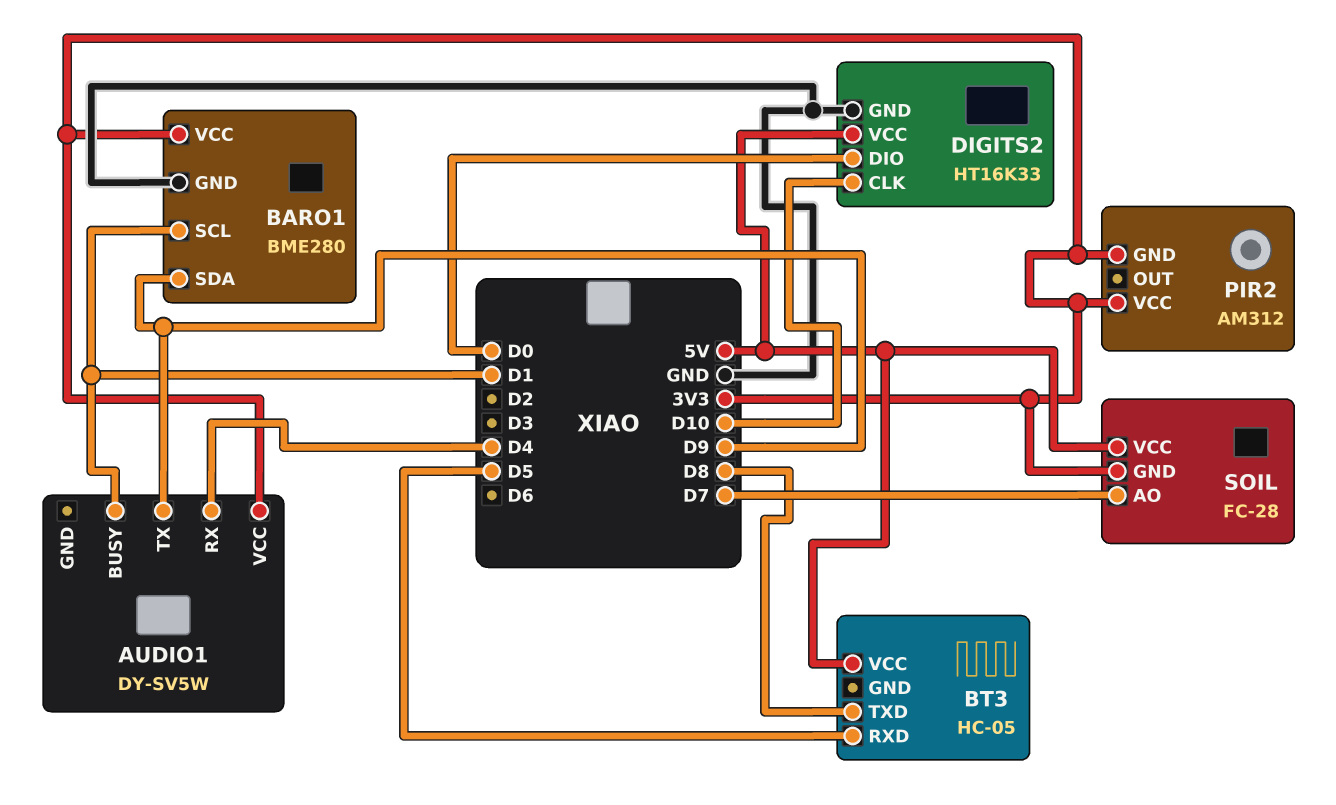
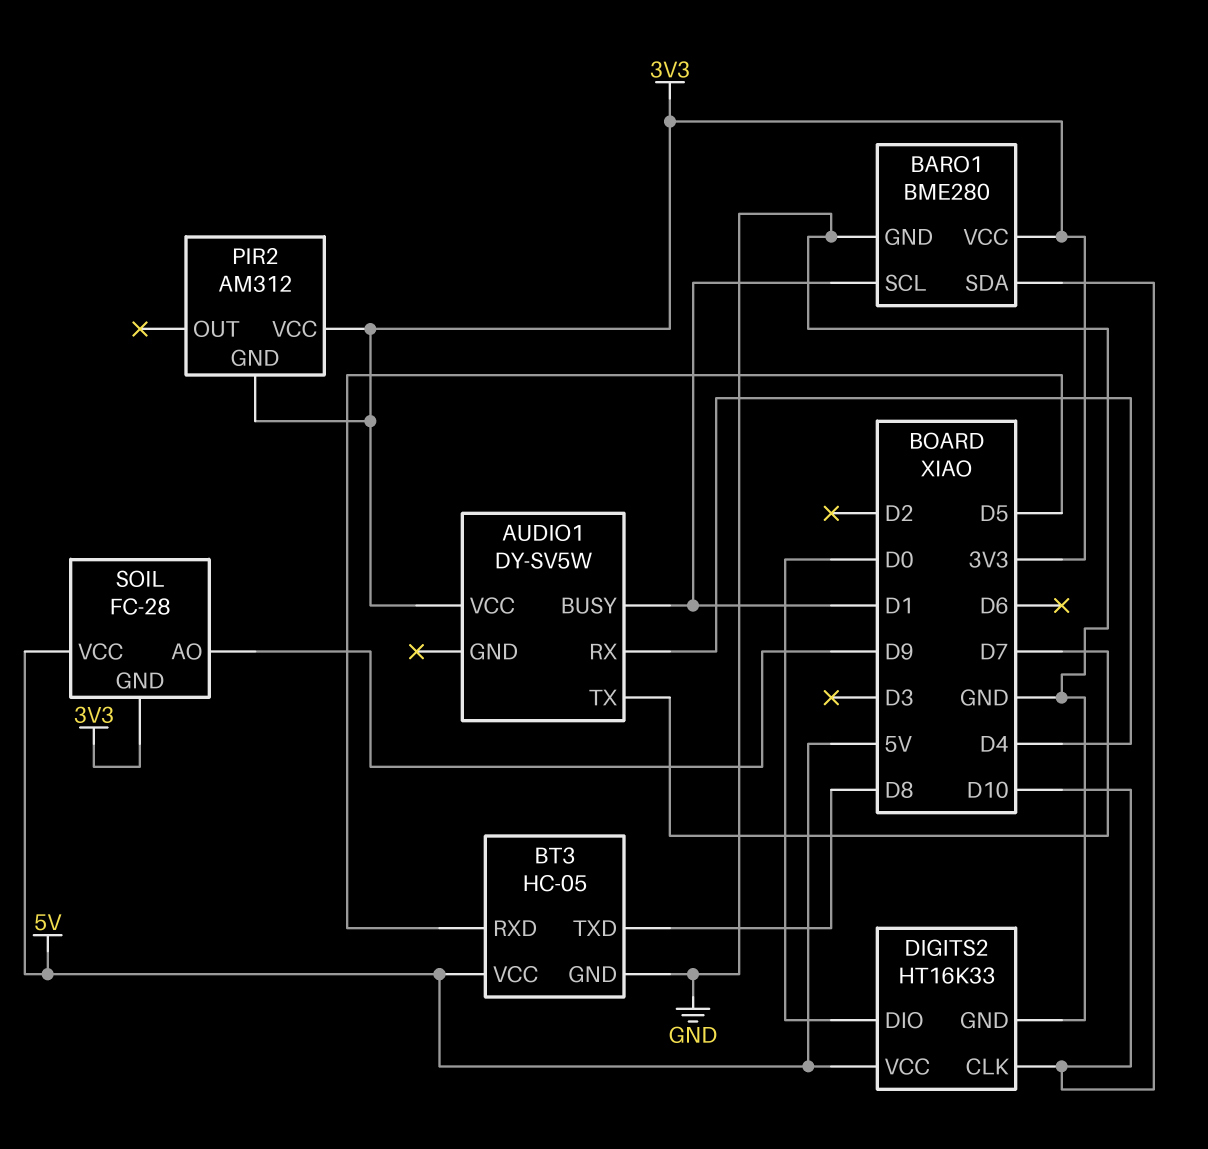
AUDIO1 pin TX: D9 -> D7
BARO1 pin SDA: D9 -> D10
BT3 pin GND: none -> GND
SOIL pin AO: D7 -> D9

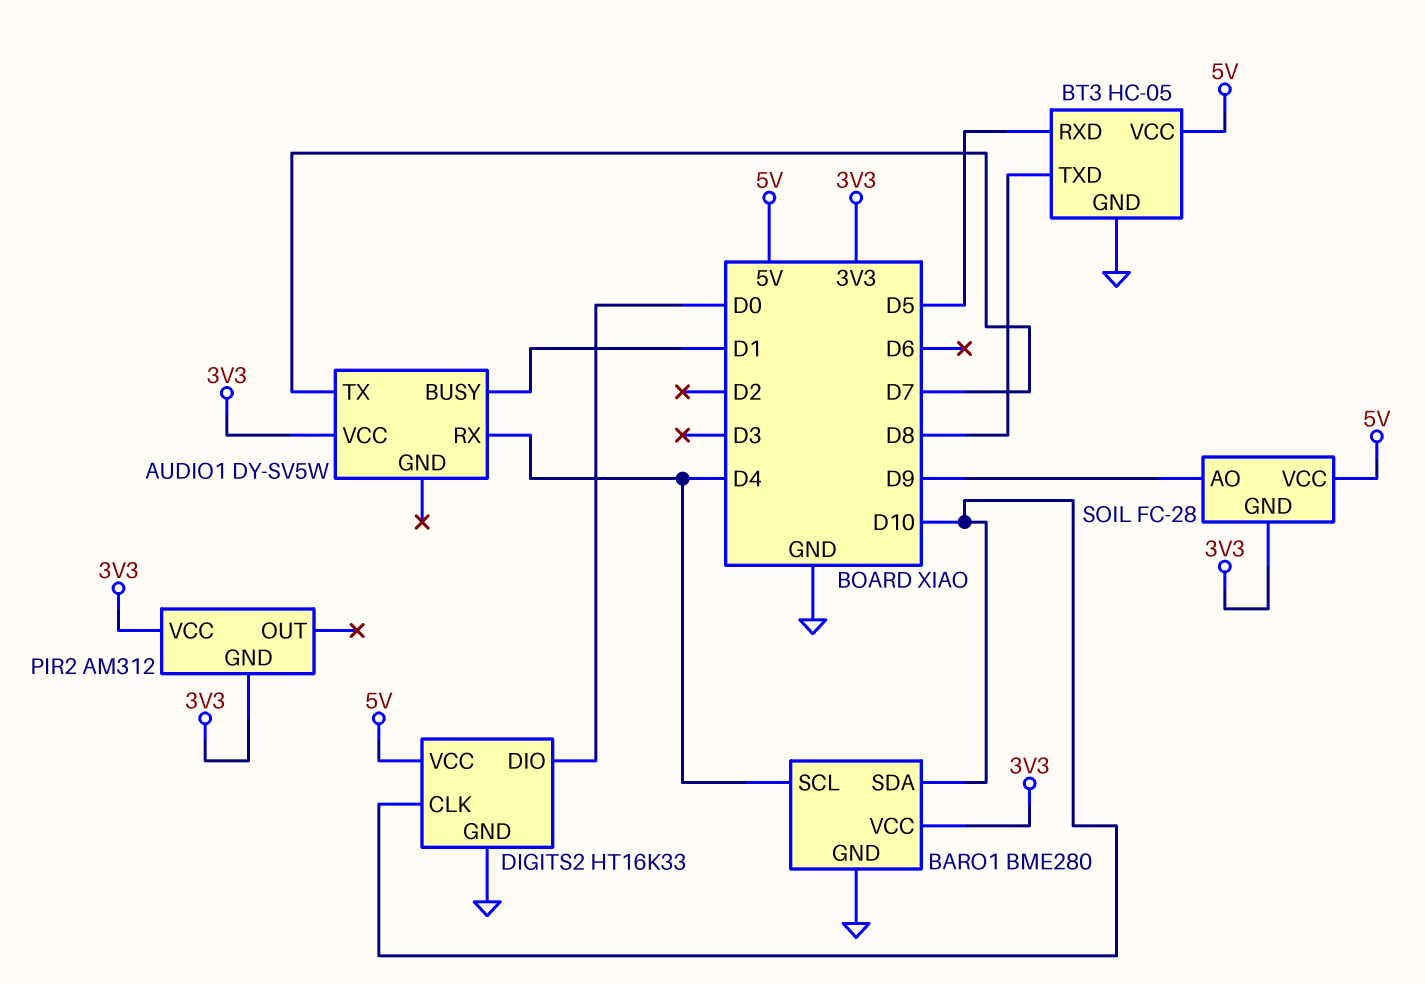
BARO1 pin SCL: D1 -> D4

